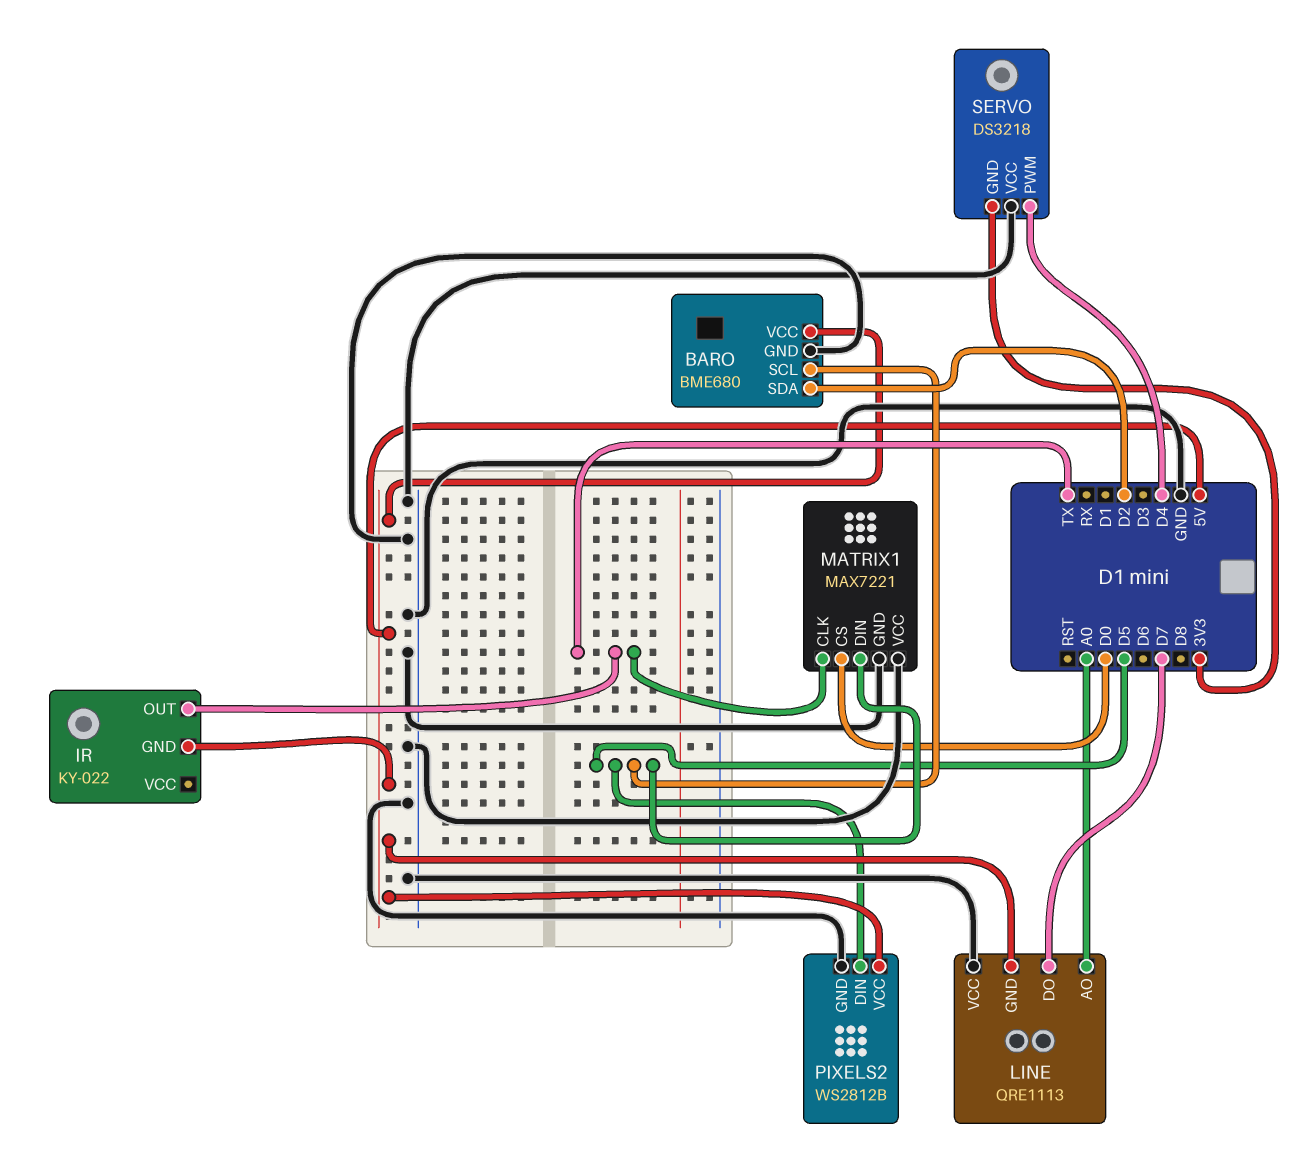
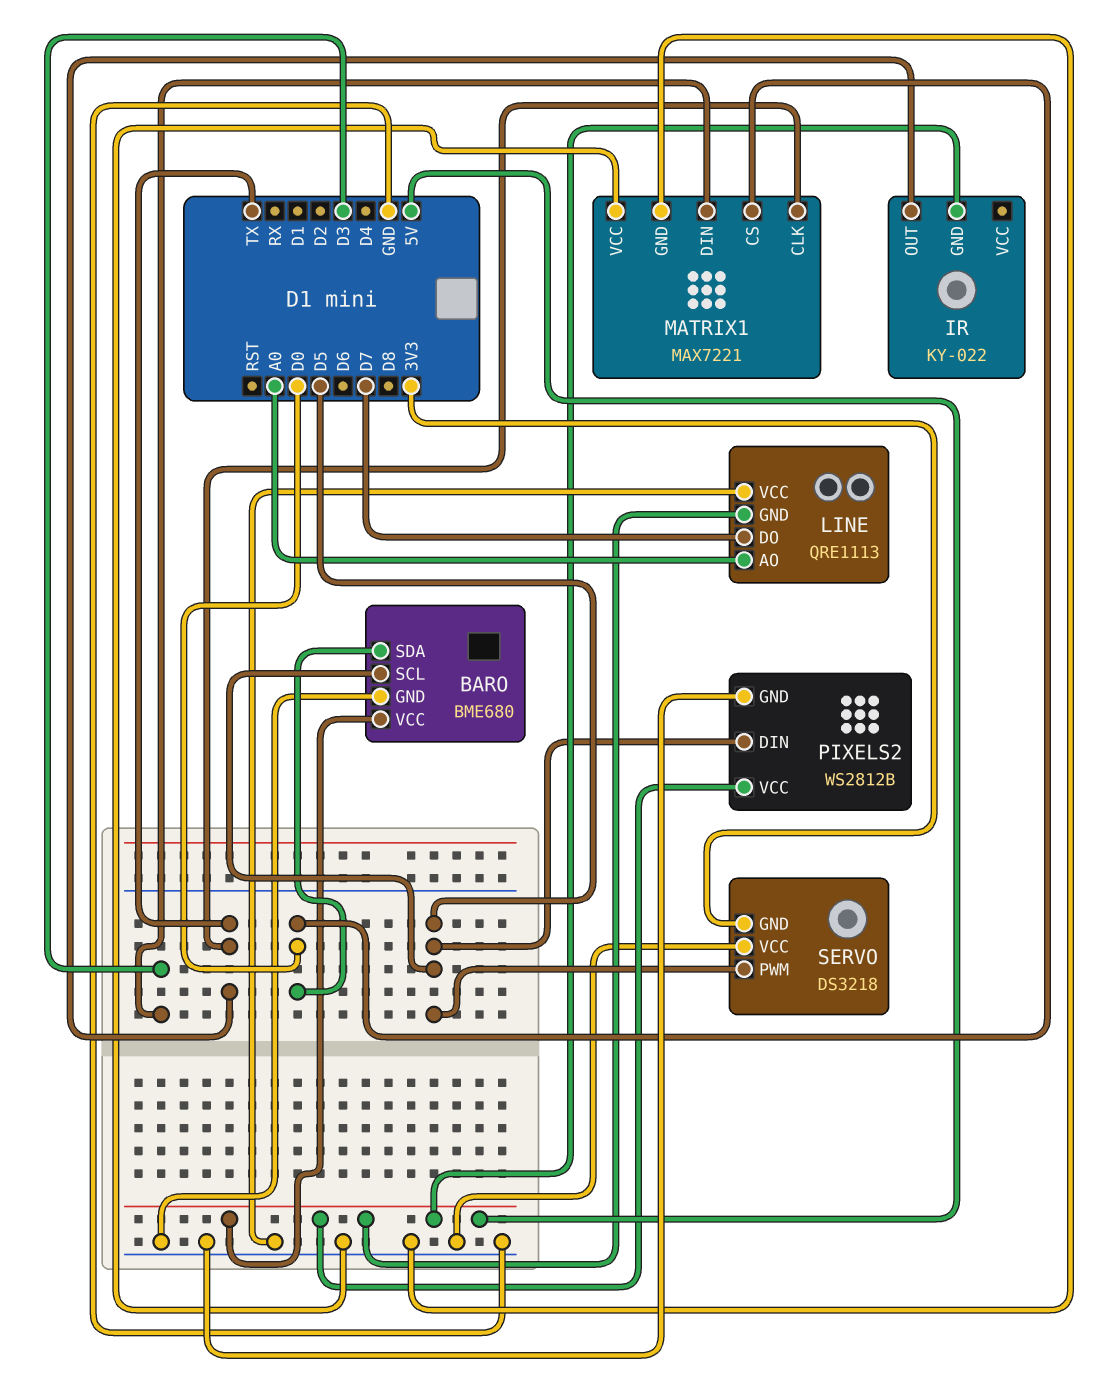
BARO pin SDA: D2 -> D0
MATRIX1 pin DIN: D5 -> D3
SERVO pin PWM: D4 -> D5

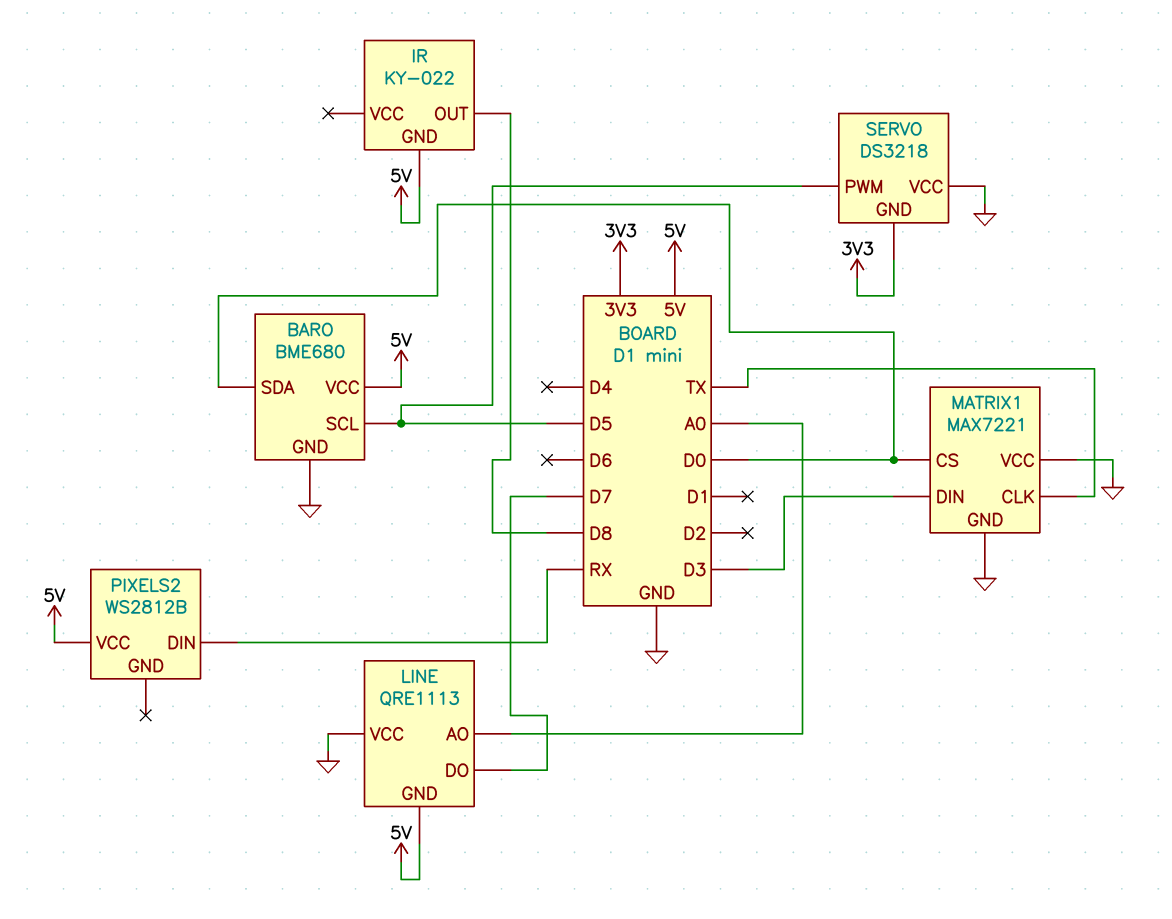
IR pin OUT: TX -> D8
PIXELS2 pin DIN: D5 -> RX
PIXELS2 pin GND: GND -> none

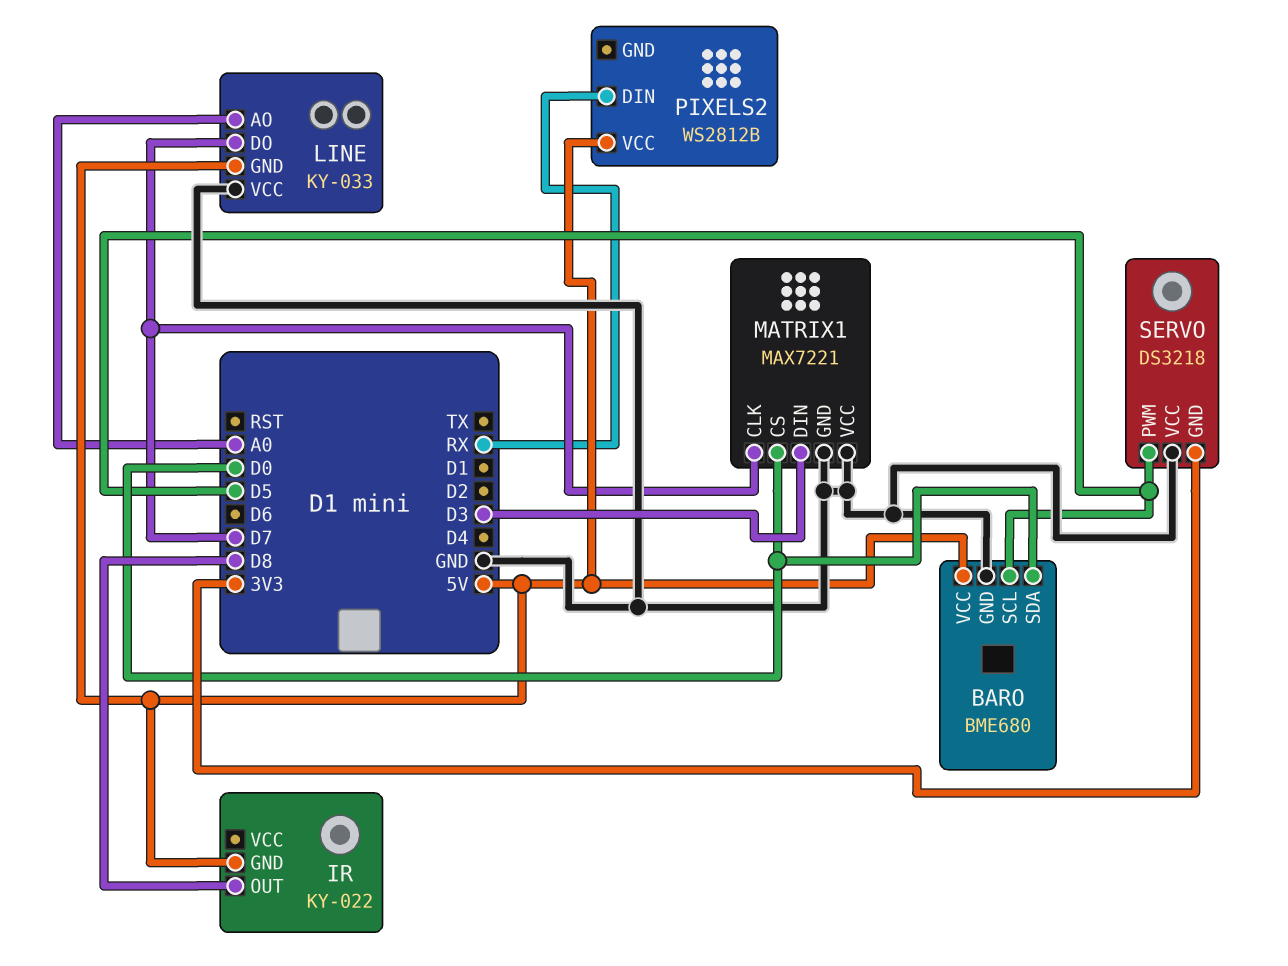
LINE: QRE1113 -> KY-033
MATRIX1 pin CLK: TX -> D7

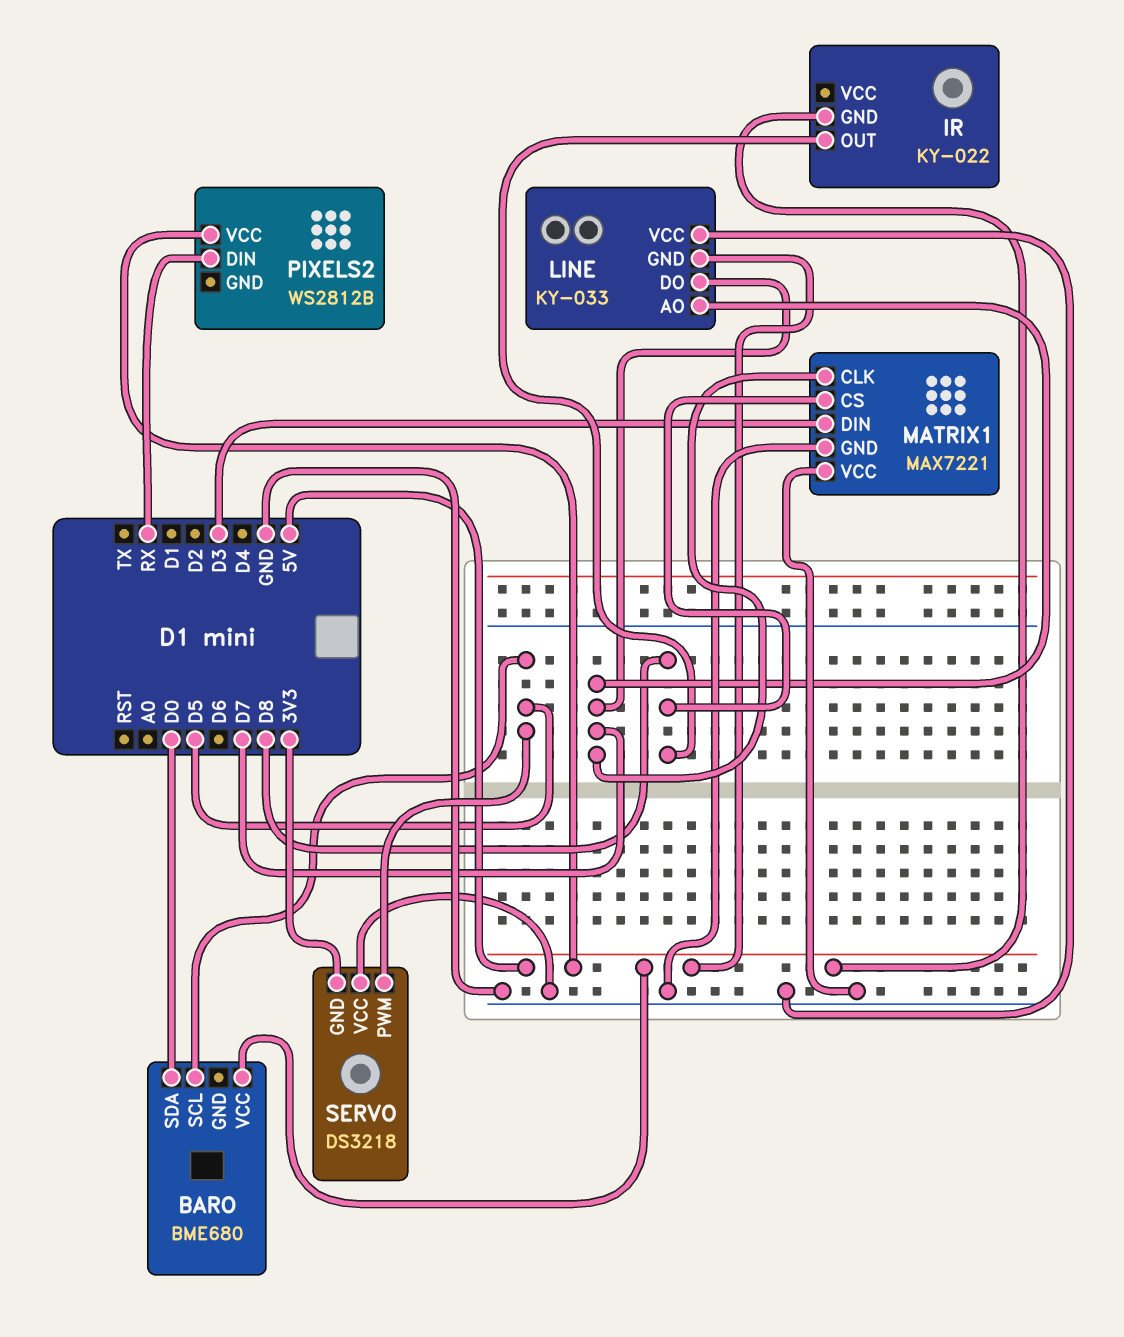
BARO pin GND: GND -> none
LINE pin AO: A0 -> D7
MATRIX1 pin CS: D0 -> D8

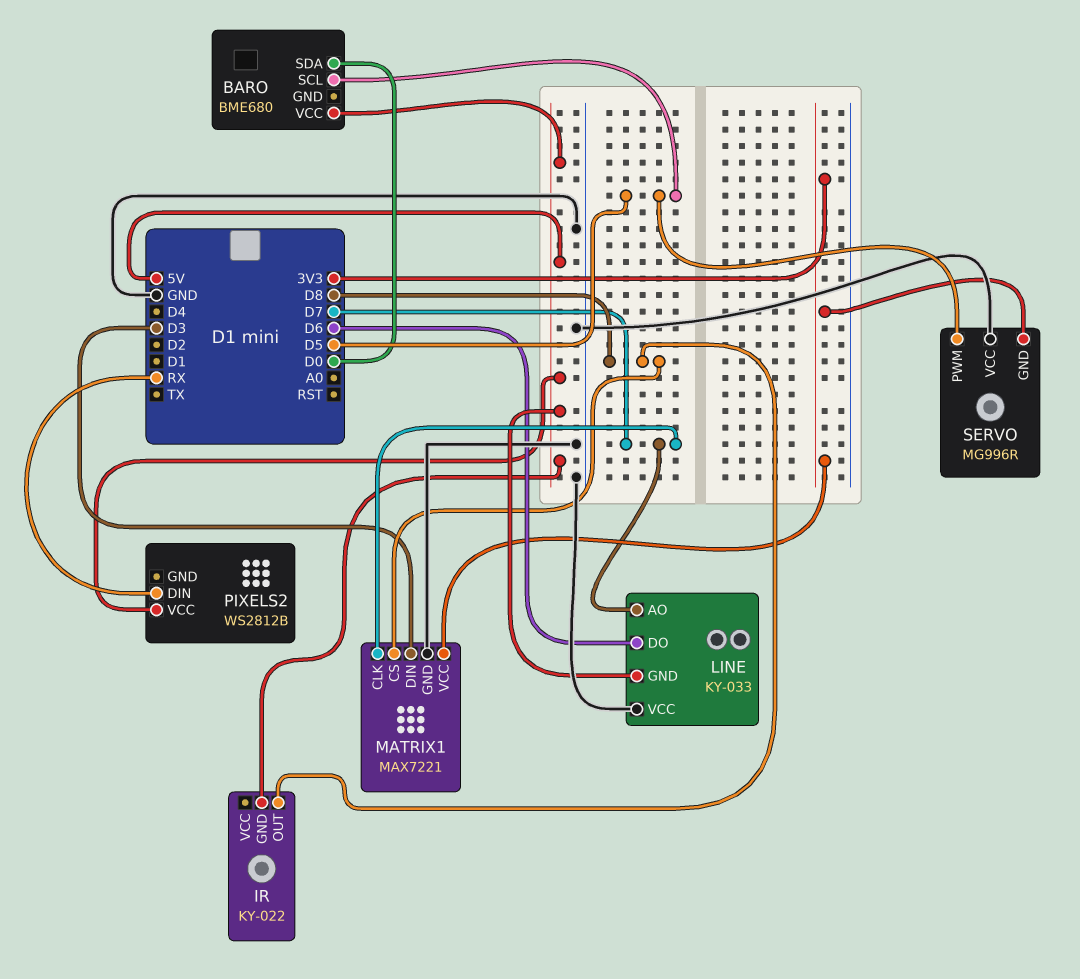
LINE pin DO: D7 -> D6
MATRIX1 pin VCC: GND -> 3V3
SERVO: DS3218 -> MG996R

